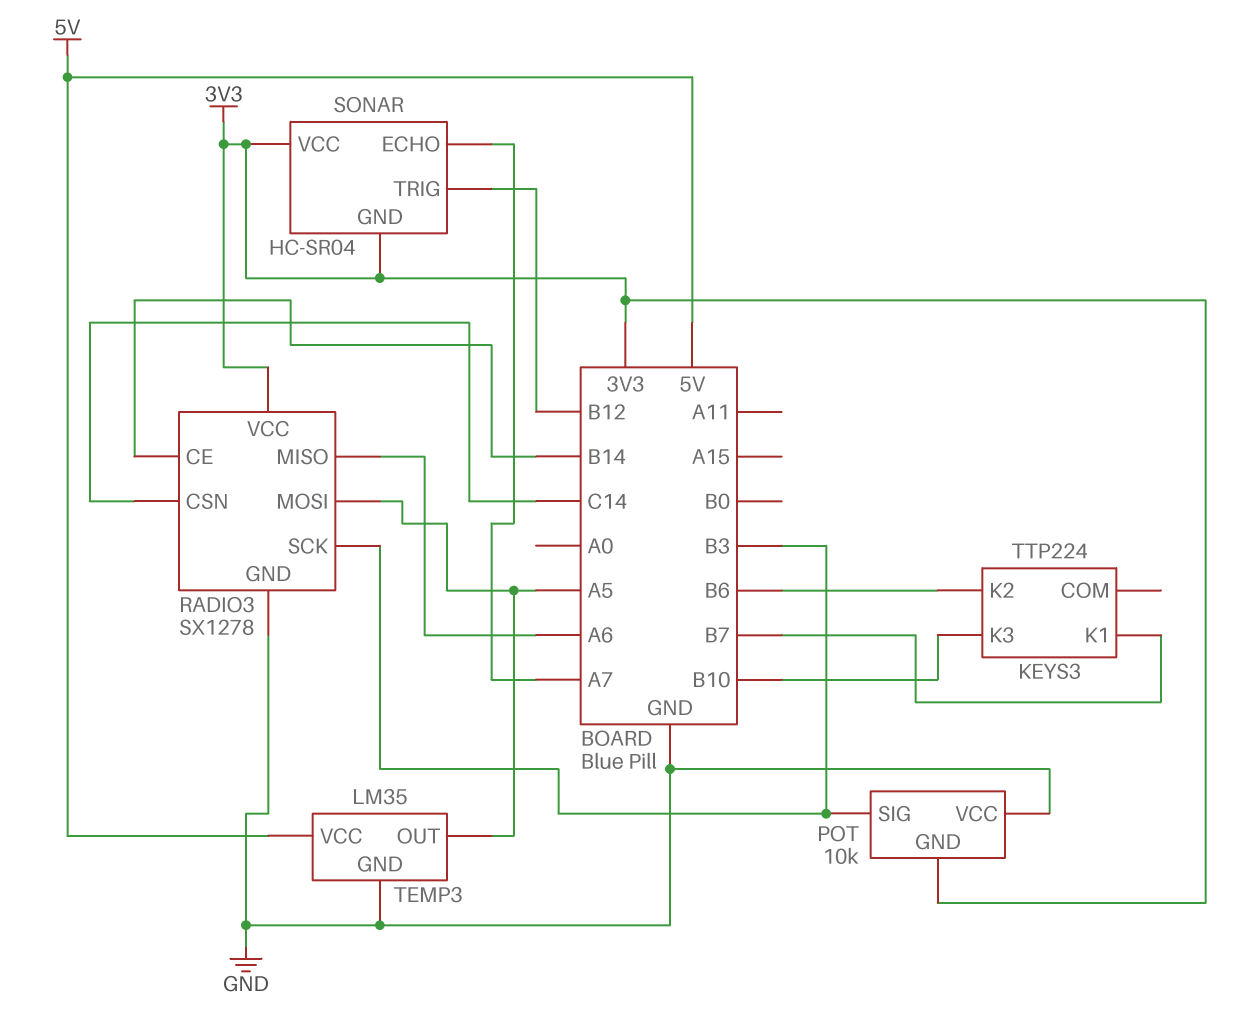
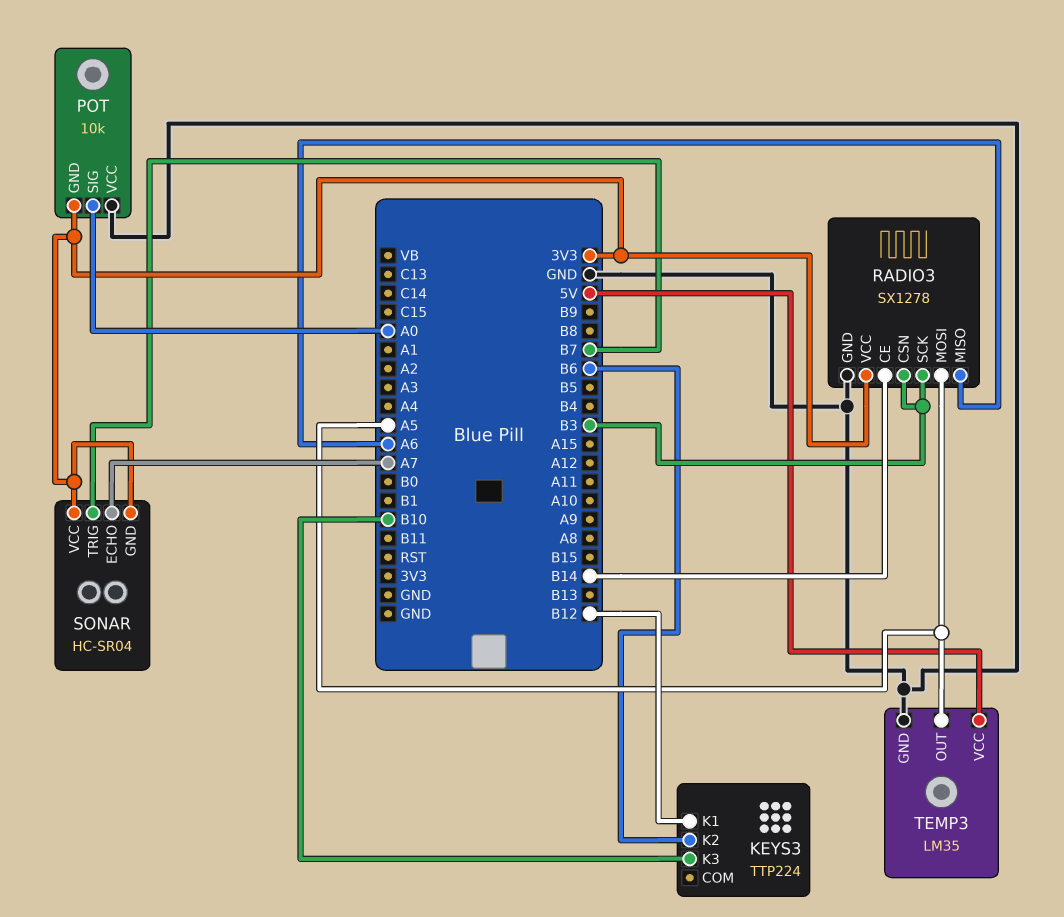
KEYS3 pin K1: B7 -> B12
POT pin SIG: B3 -> A0
RADIO3 pin CSN: C14 -> B3
SONAR pin TRIG: B12 -> B7

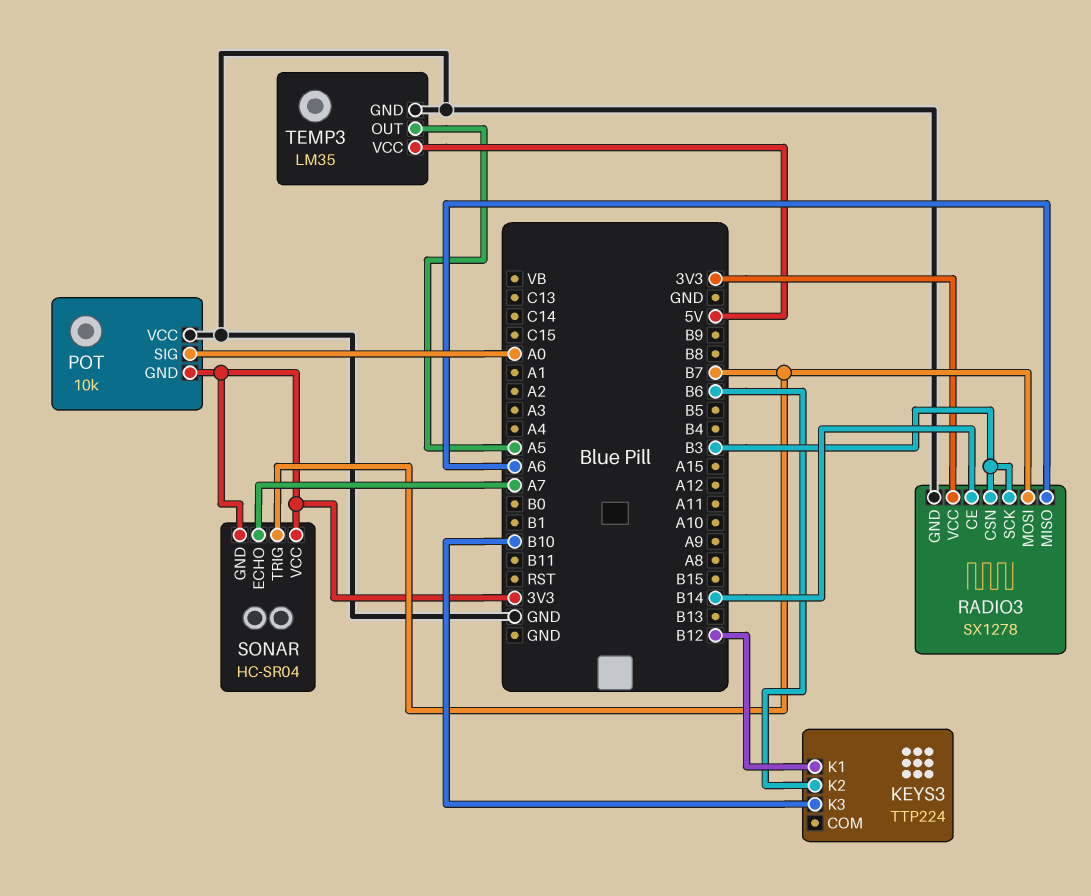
RADIO3 pin MOSI: A5 -> B7

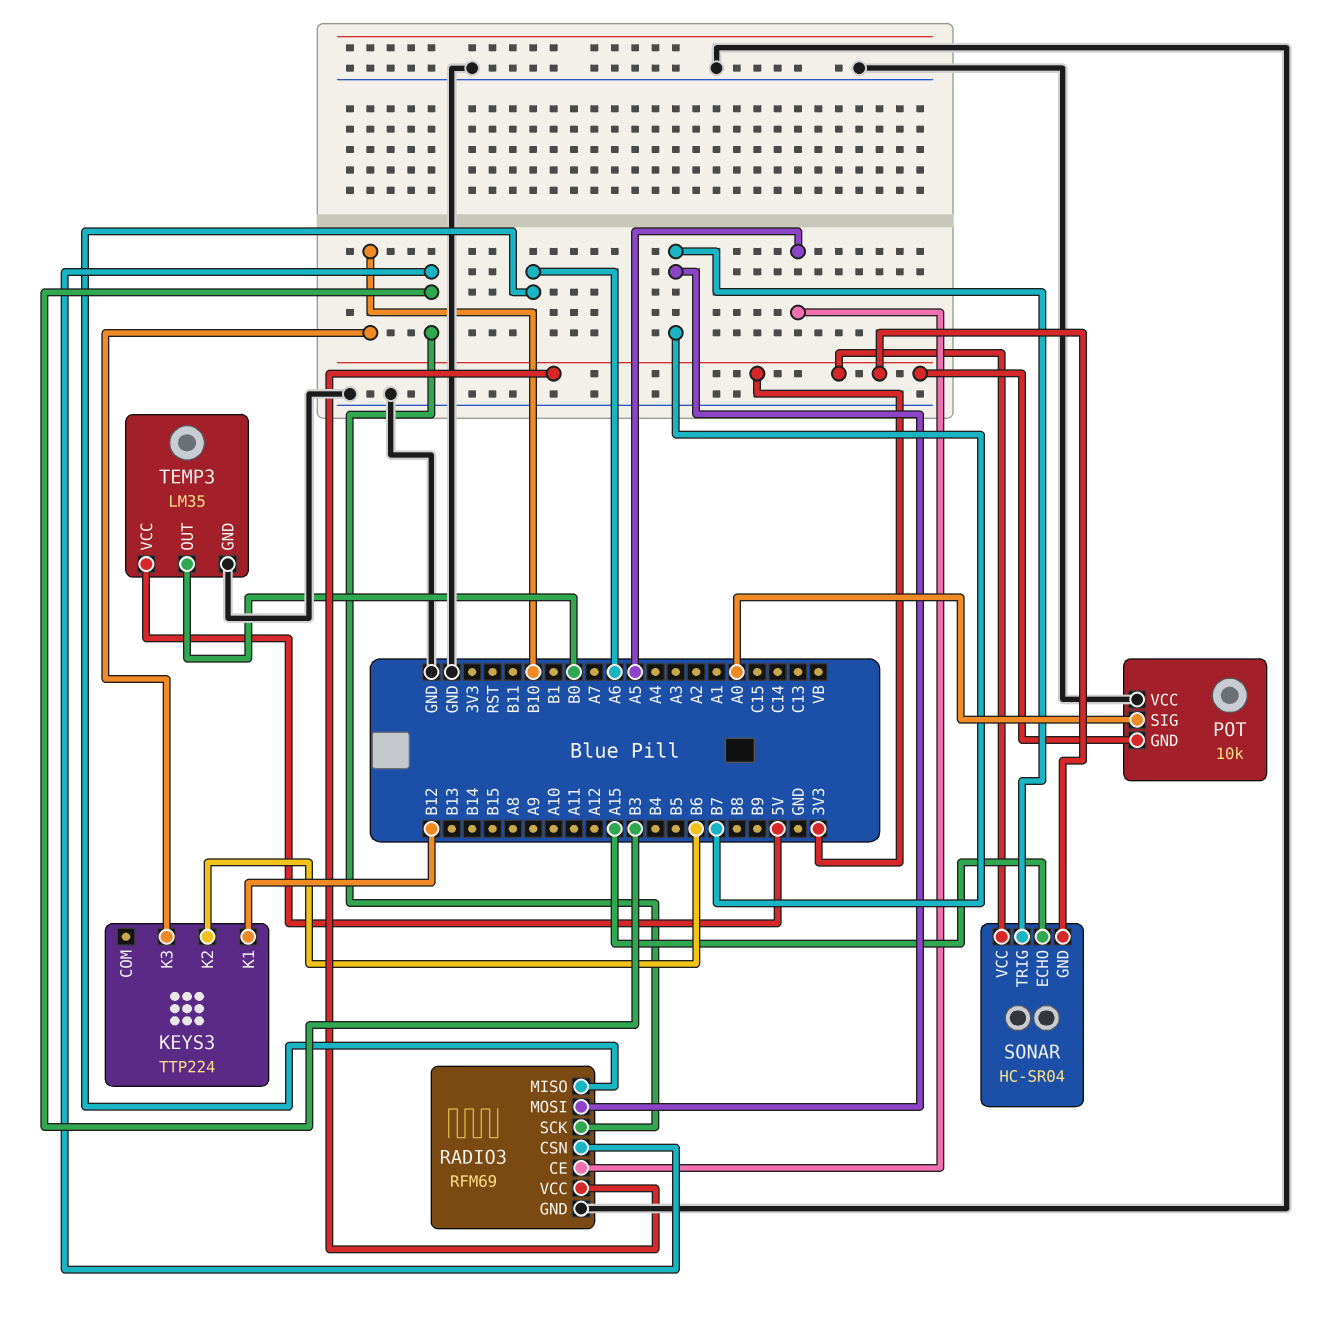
RADIO3: SX1278 -> RFM69
RADIO3 pin CE: B14 -> A5
SONAR pin ECHO: A7 -> A15
TEMP3 pin OUT: A5 -> B0

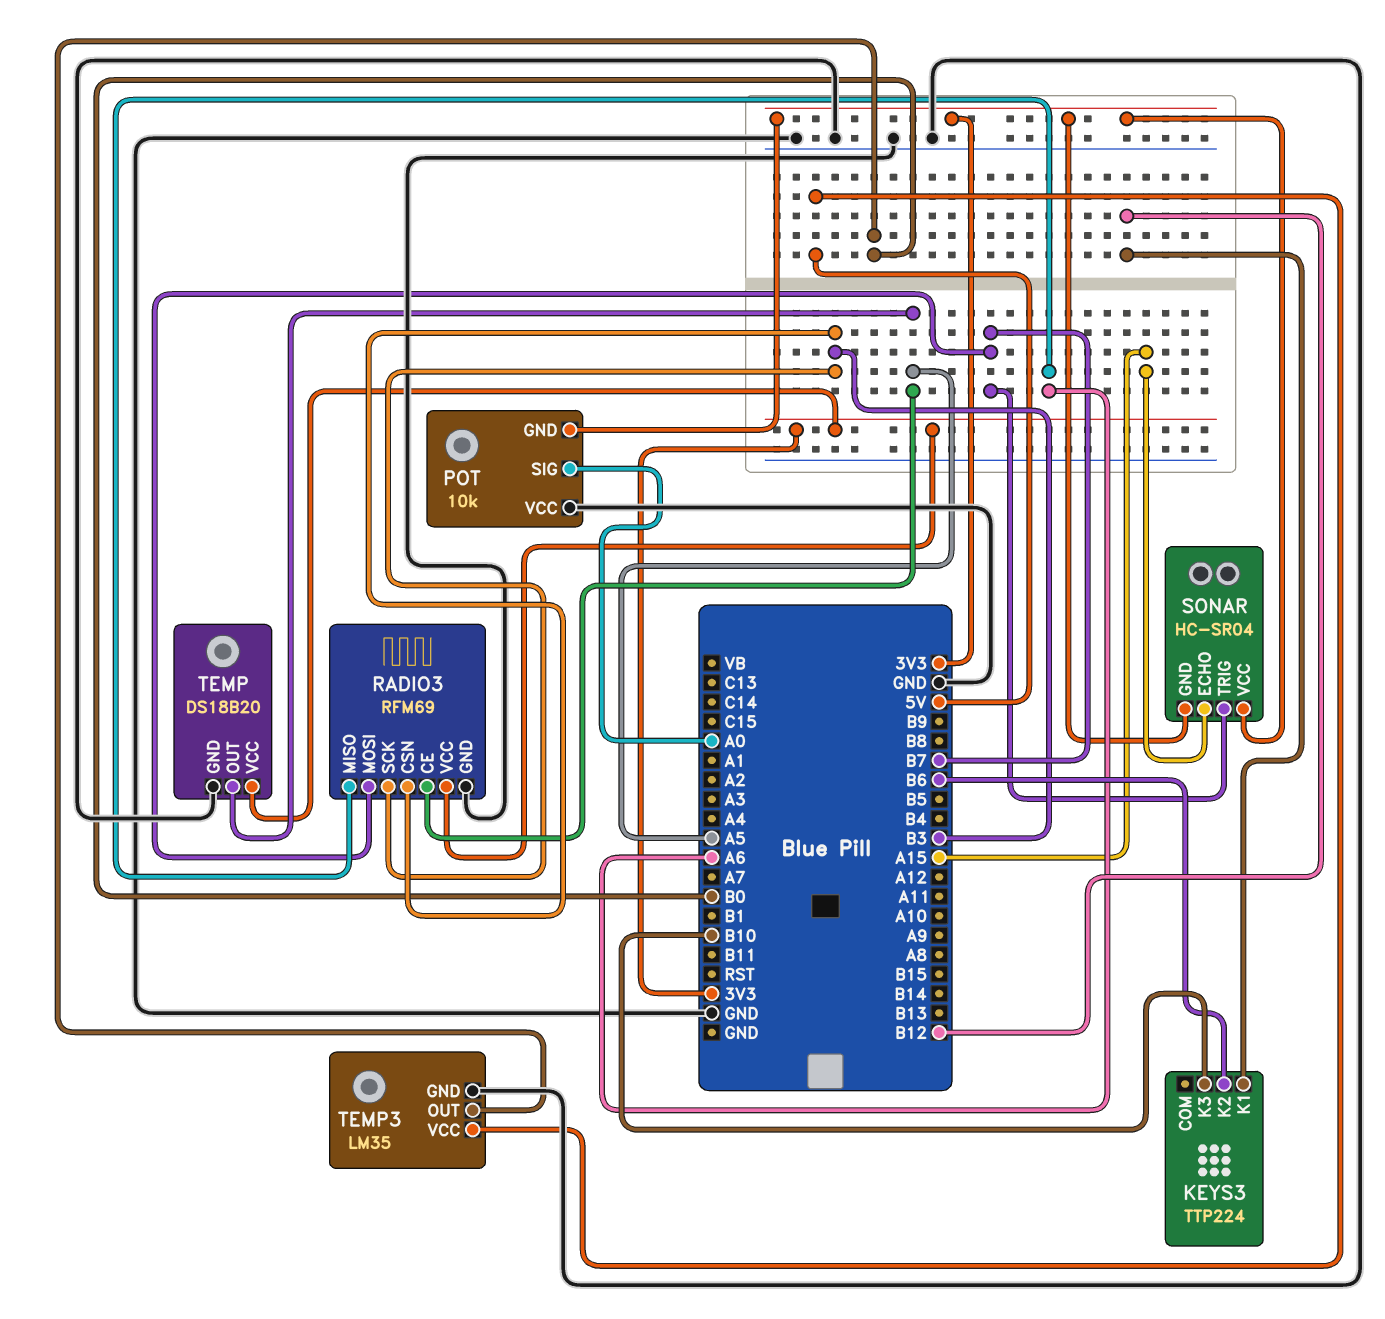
TEMP: none -> DS18B20
TEMP pin GND: none -> GND
TEMP pin OUT: none -> A5
TEMP pin VCC: none -> 3V3

